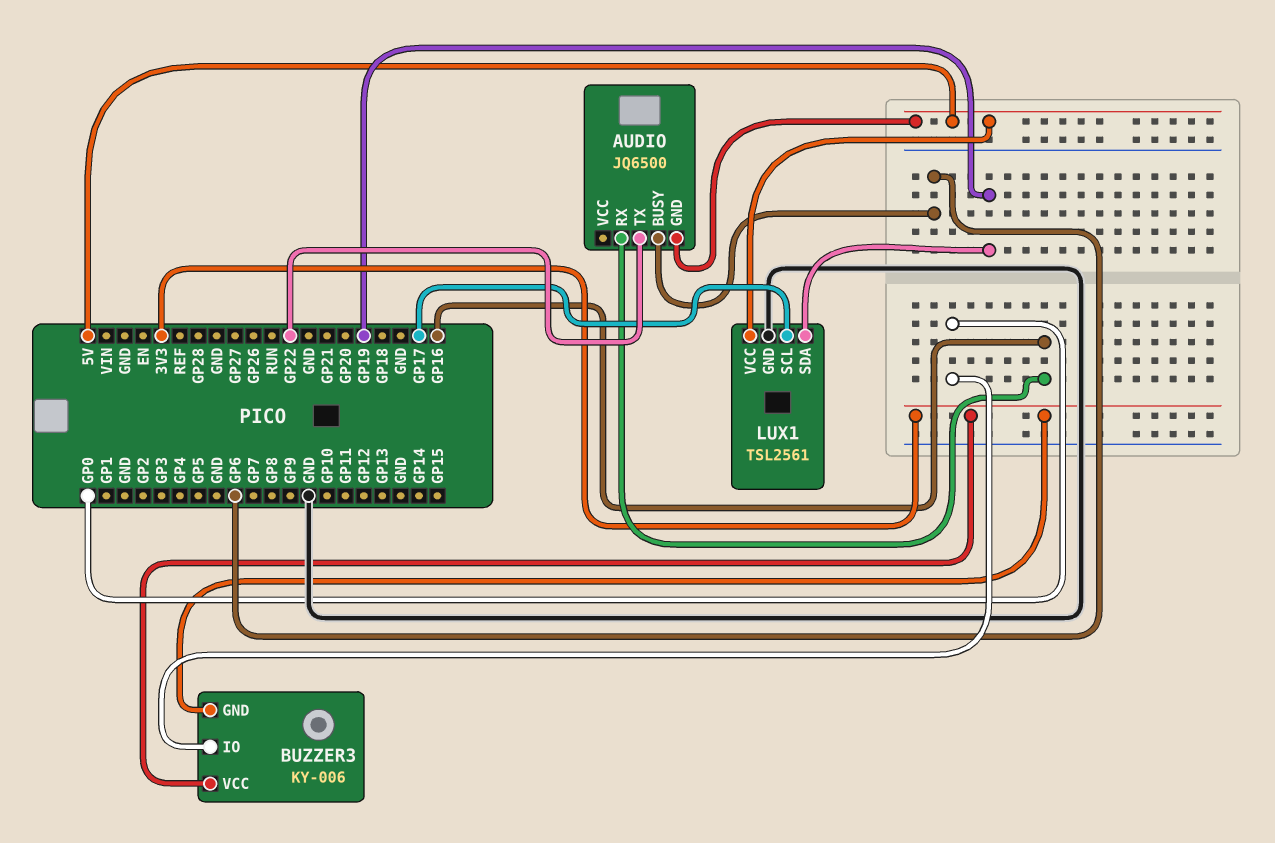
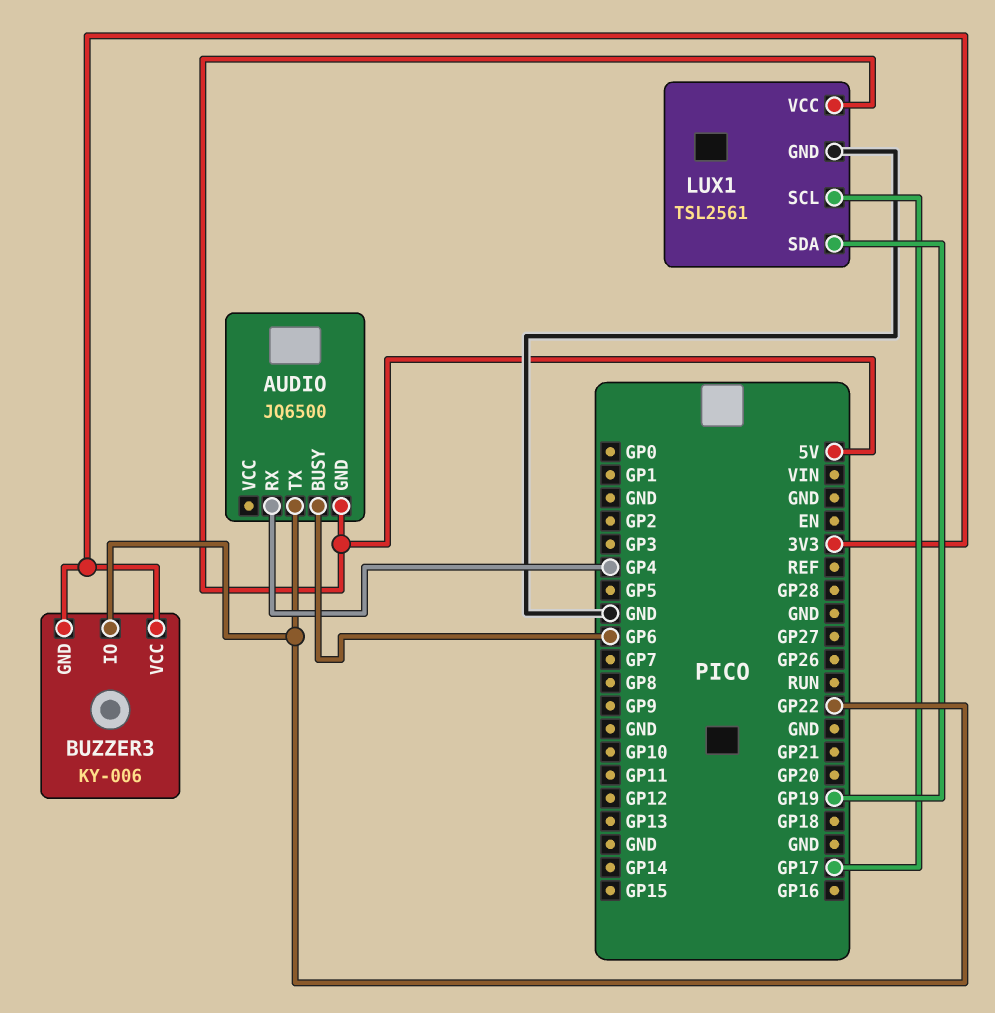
AUDIO pin RX: GP16 -> GP4
BUZZER3 pin IO: GP0 -> GP22

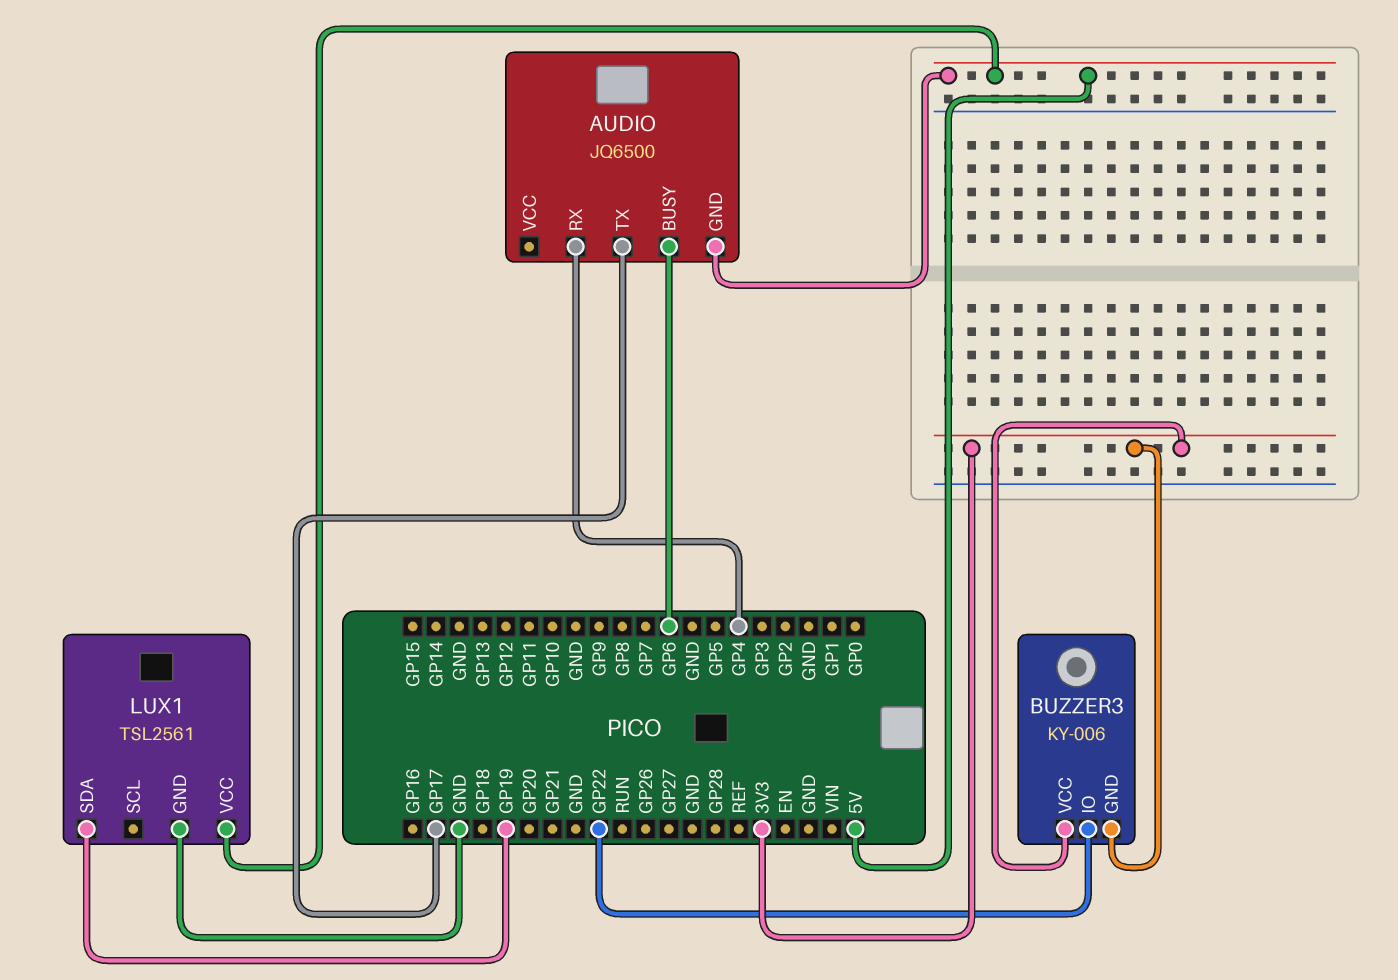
AUDIO pin TX: GP22 -> GP17
LUX1 pin SCL: GP17 -> none

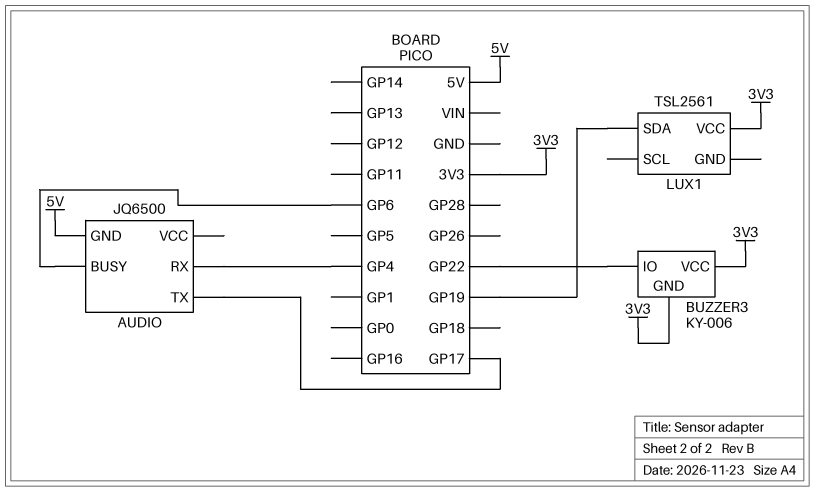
LUX1 pin GND: GND -> none
LUX1 pin VCC: 5V -> 3V3

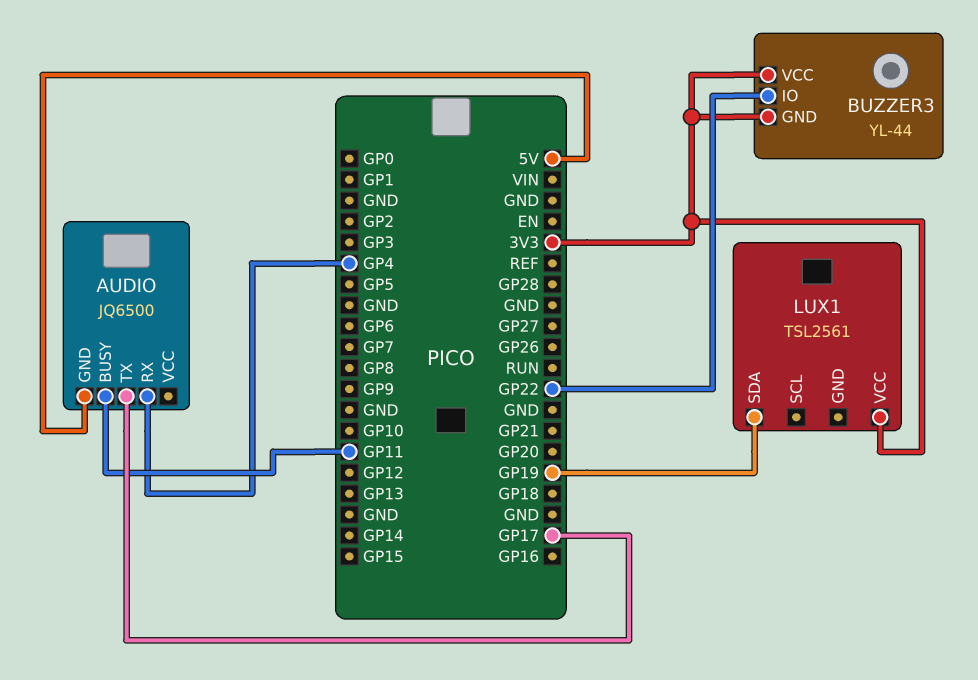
AUDIO pin BUSY: GP6 -> GP11
BUZZER3: KY-006 -> YL-44

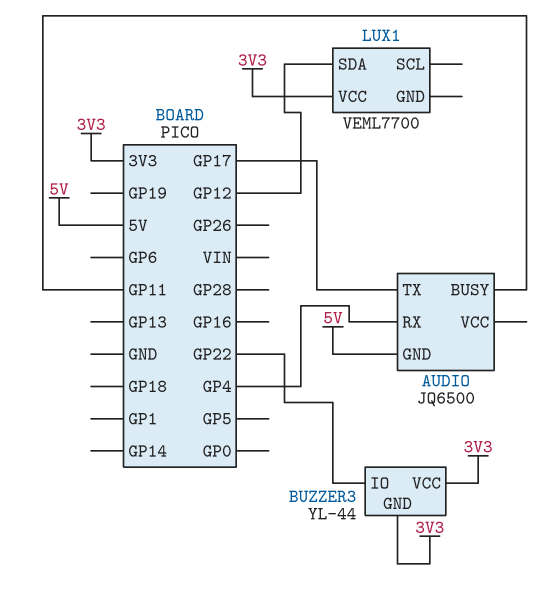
LUX1: TSL2561 -> VEML7700
LUX1 pin SDA: GP19 -> GP12

